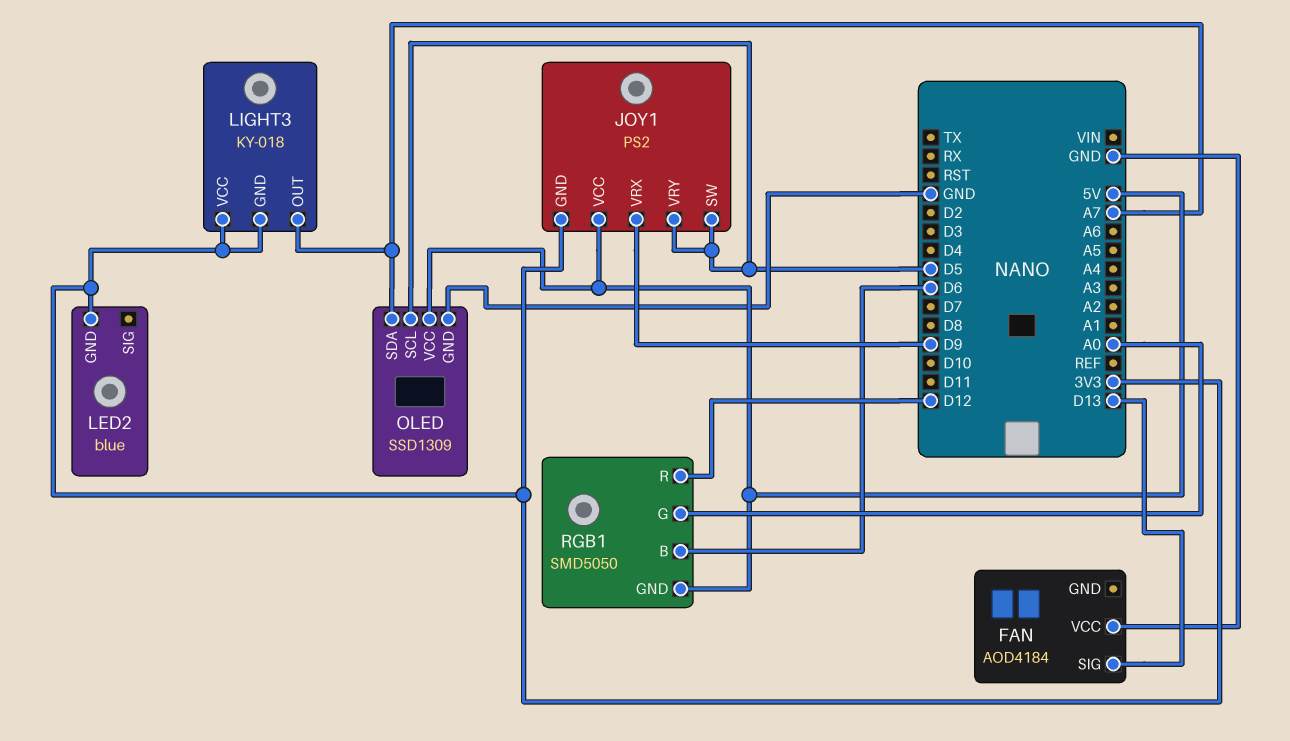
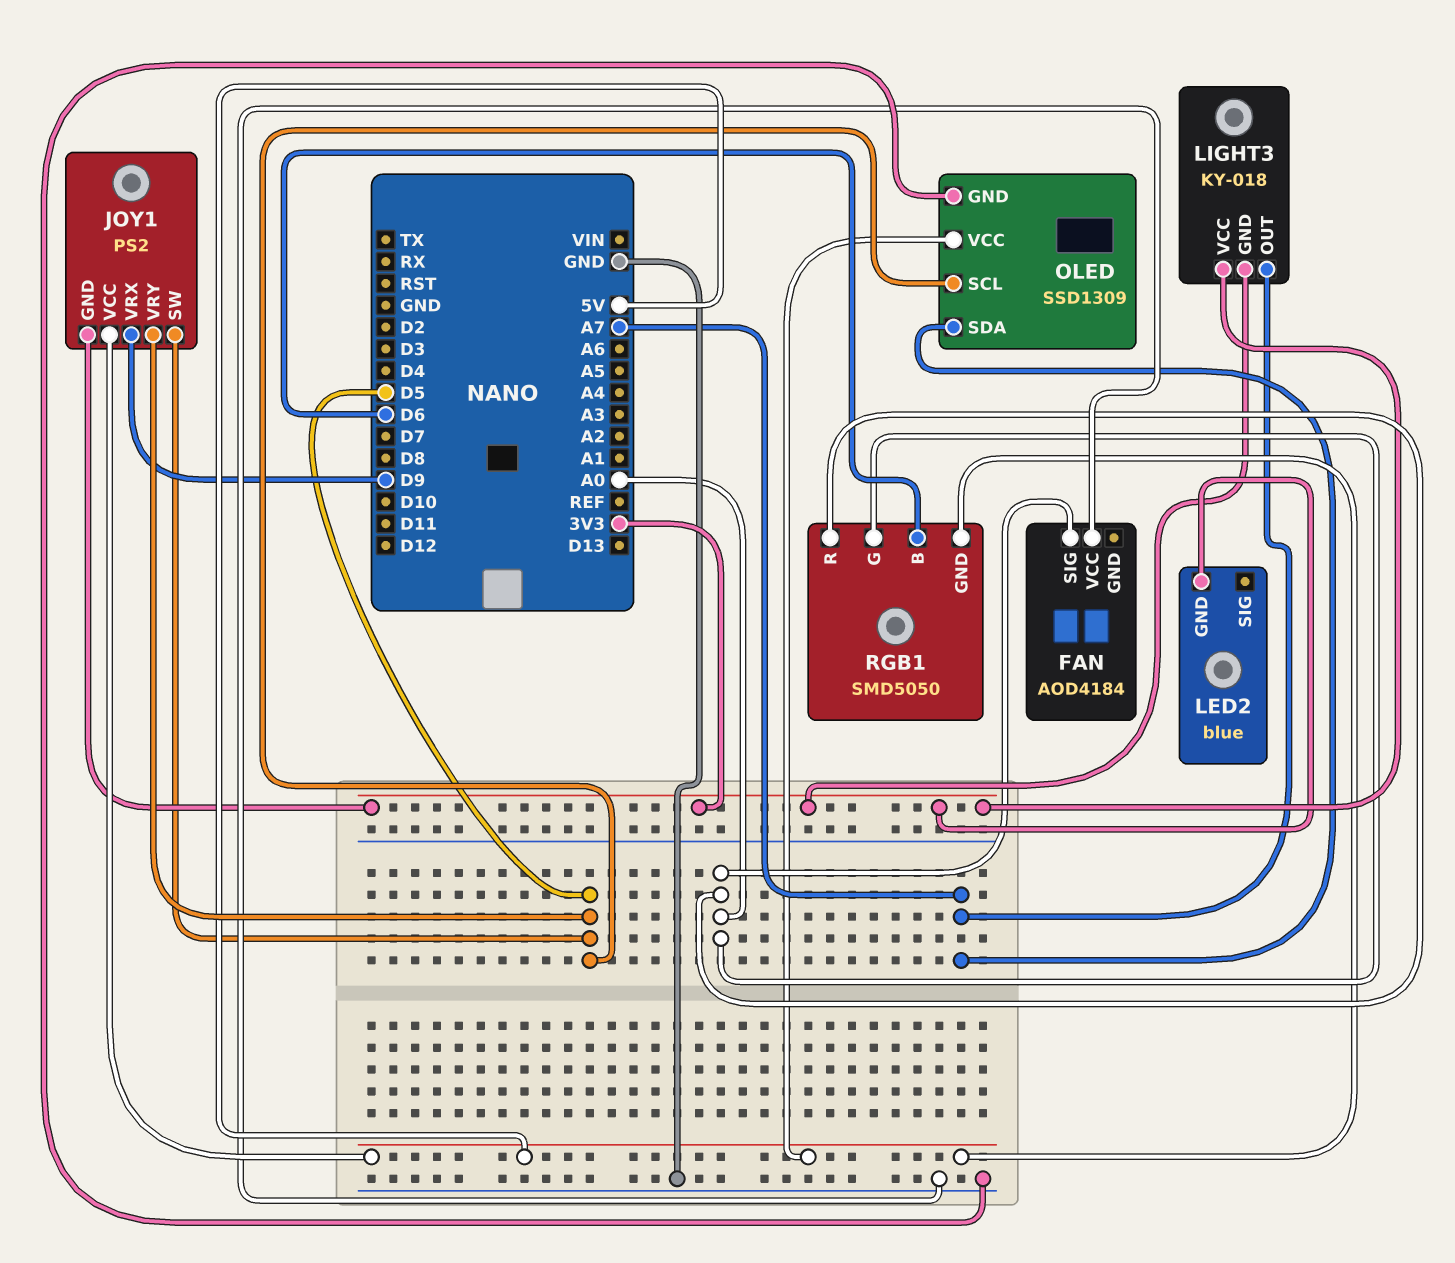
FAN pin SIG: D13 -> A0
RGB1 pin R: D12 -> A0

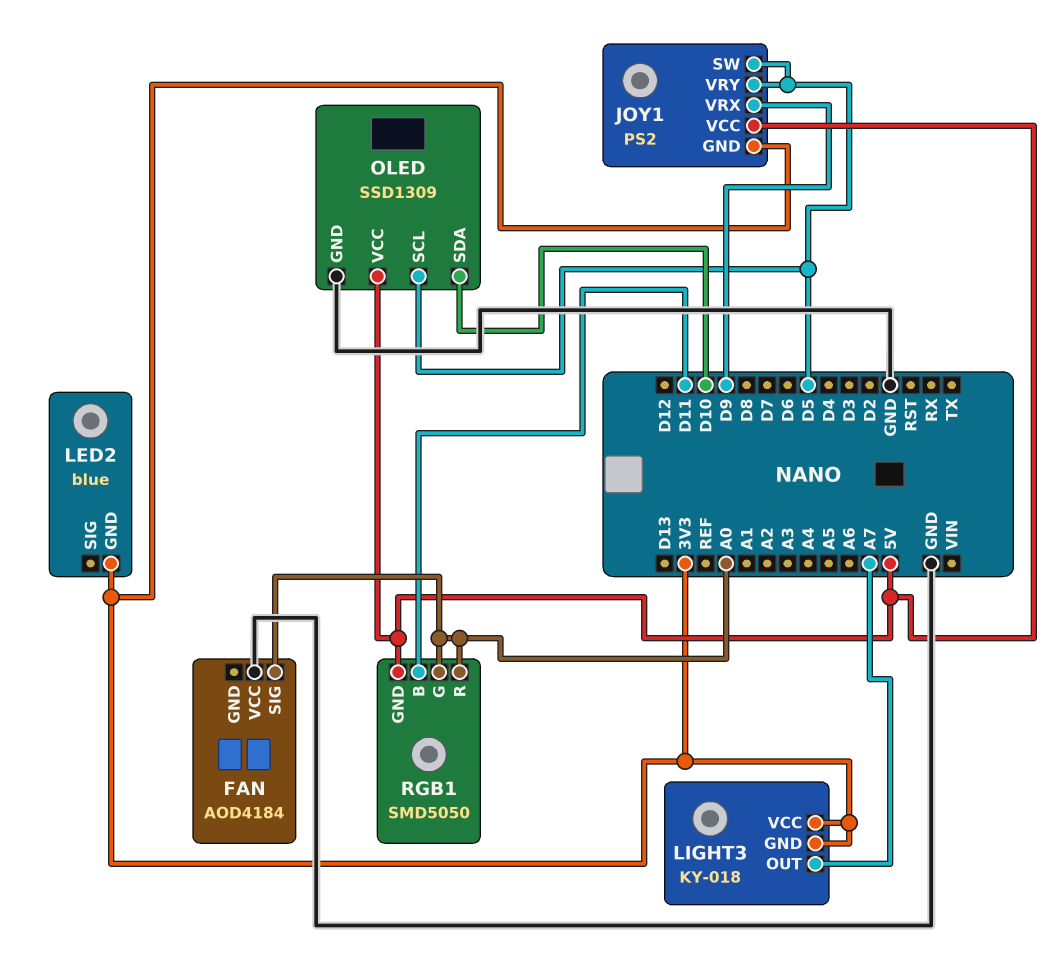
OLED pin SDA: A7 -> D10
RGB1 pin B: D6 -> D11

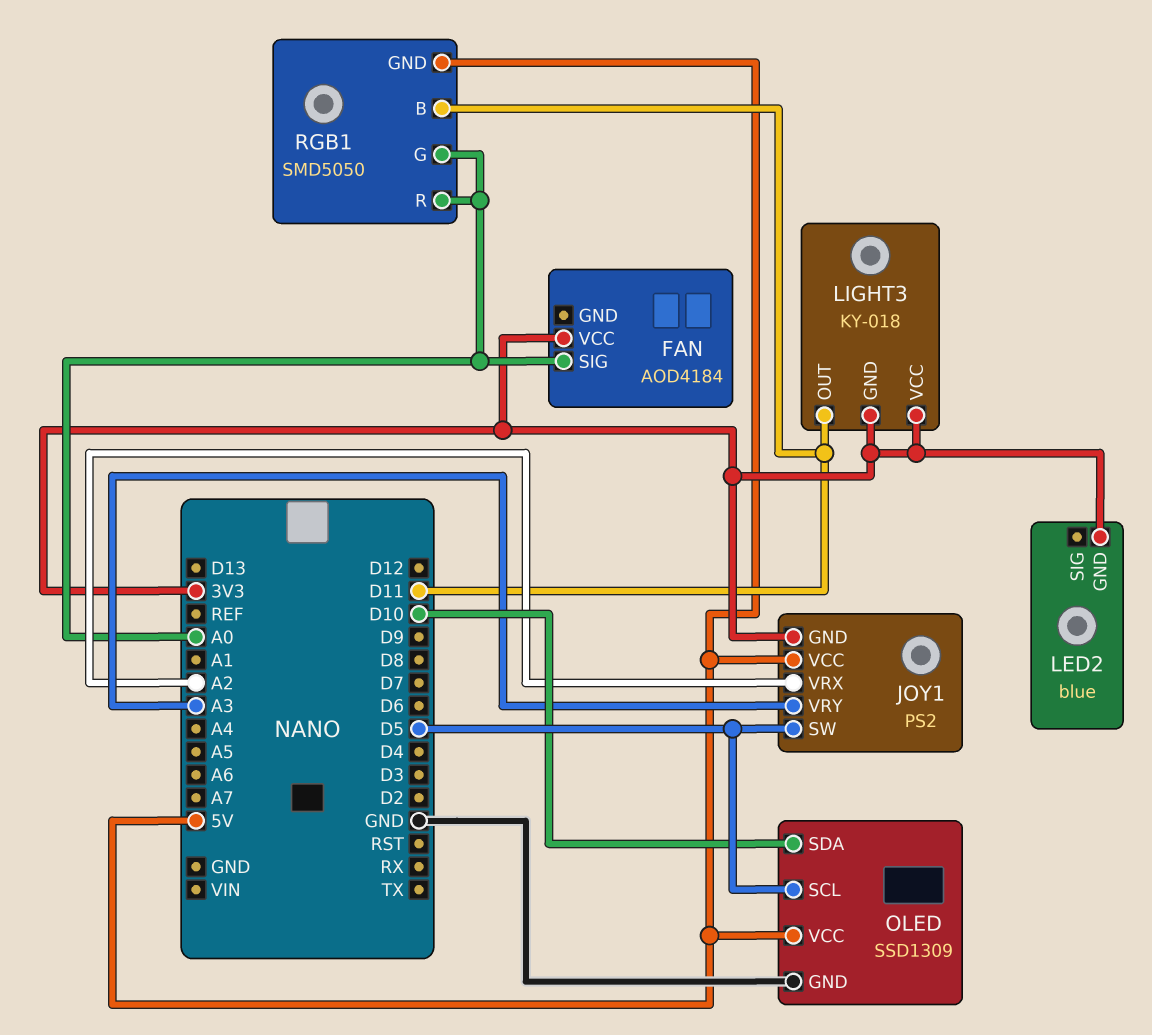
FAN pin VCC: GND -> 3V3
JOY1 pin VRX: D9 -> A2
JOY1 pin VRY: D5 -> A3
LIGHT3 pin OUT: A7 -> D11

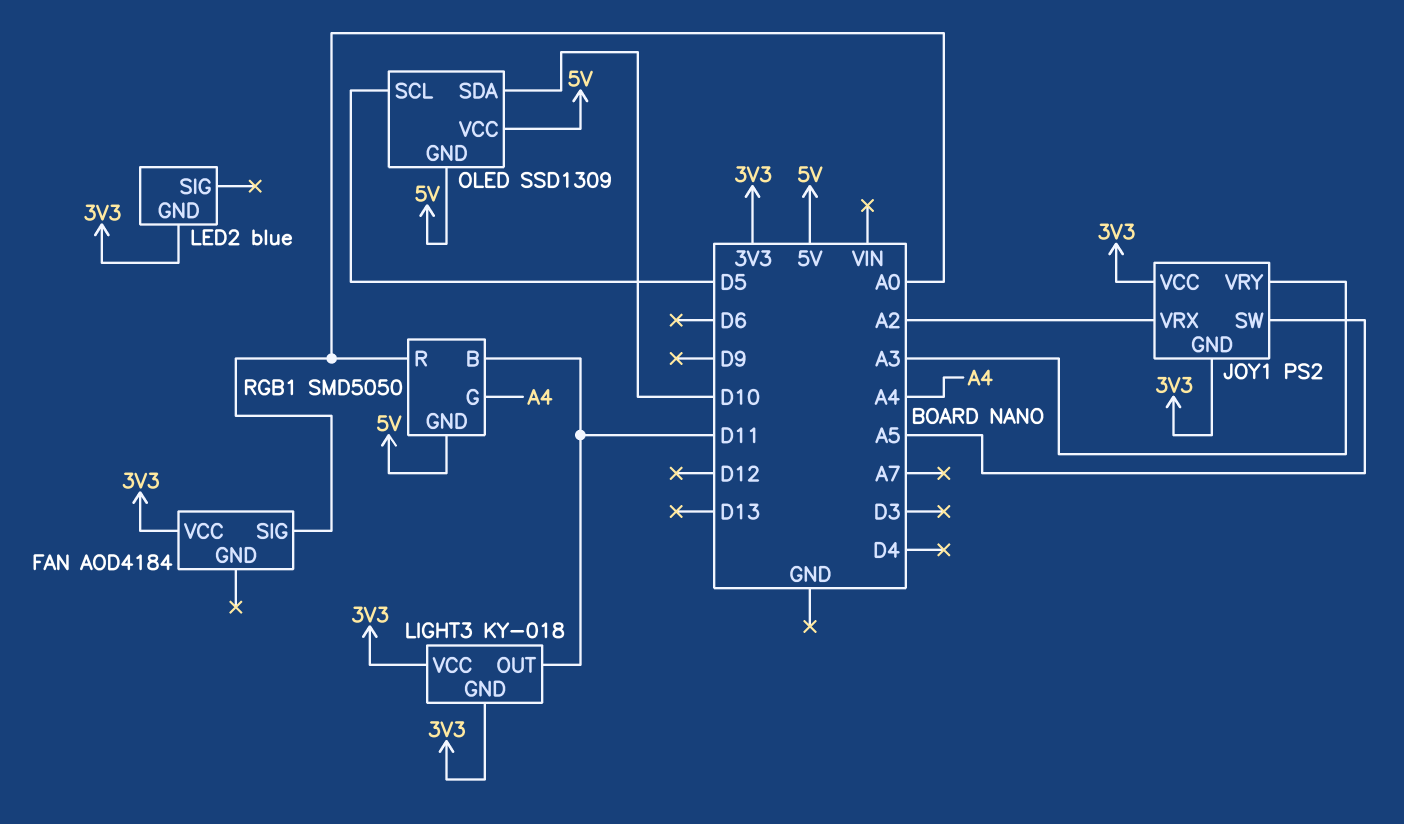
JOY1 pin SW: D5 -> A5
JOY1 pin VCC: 5V -> 3V3
OLED pin GND: GND -> 5V
RGB1 pin G: A0 -> A4

